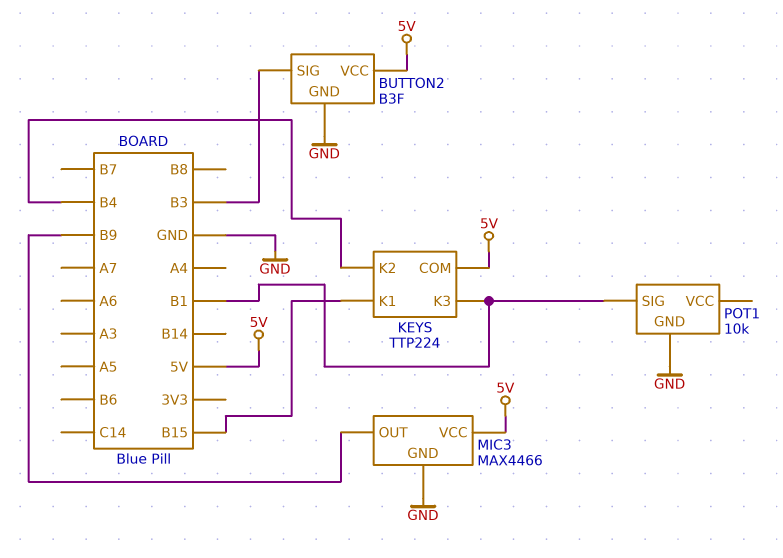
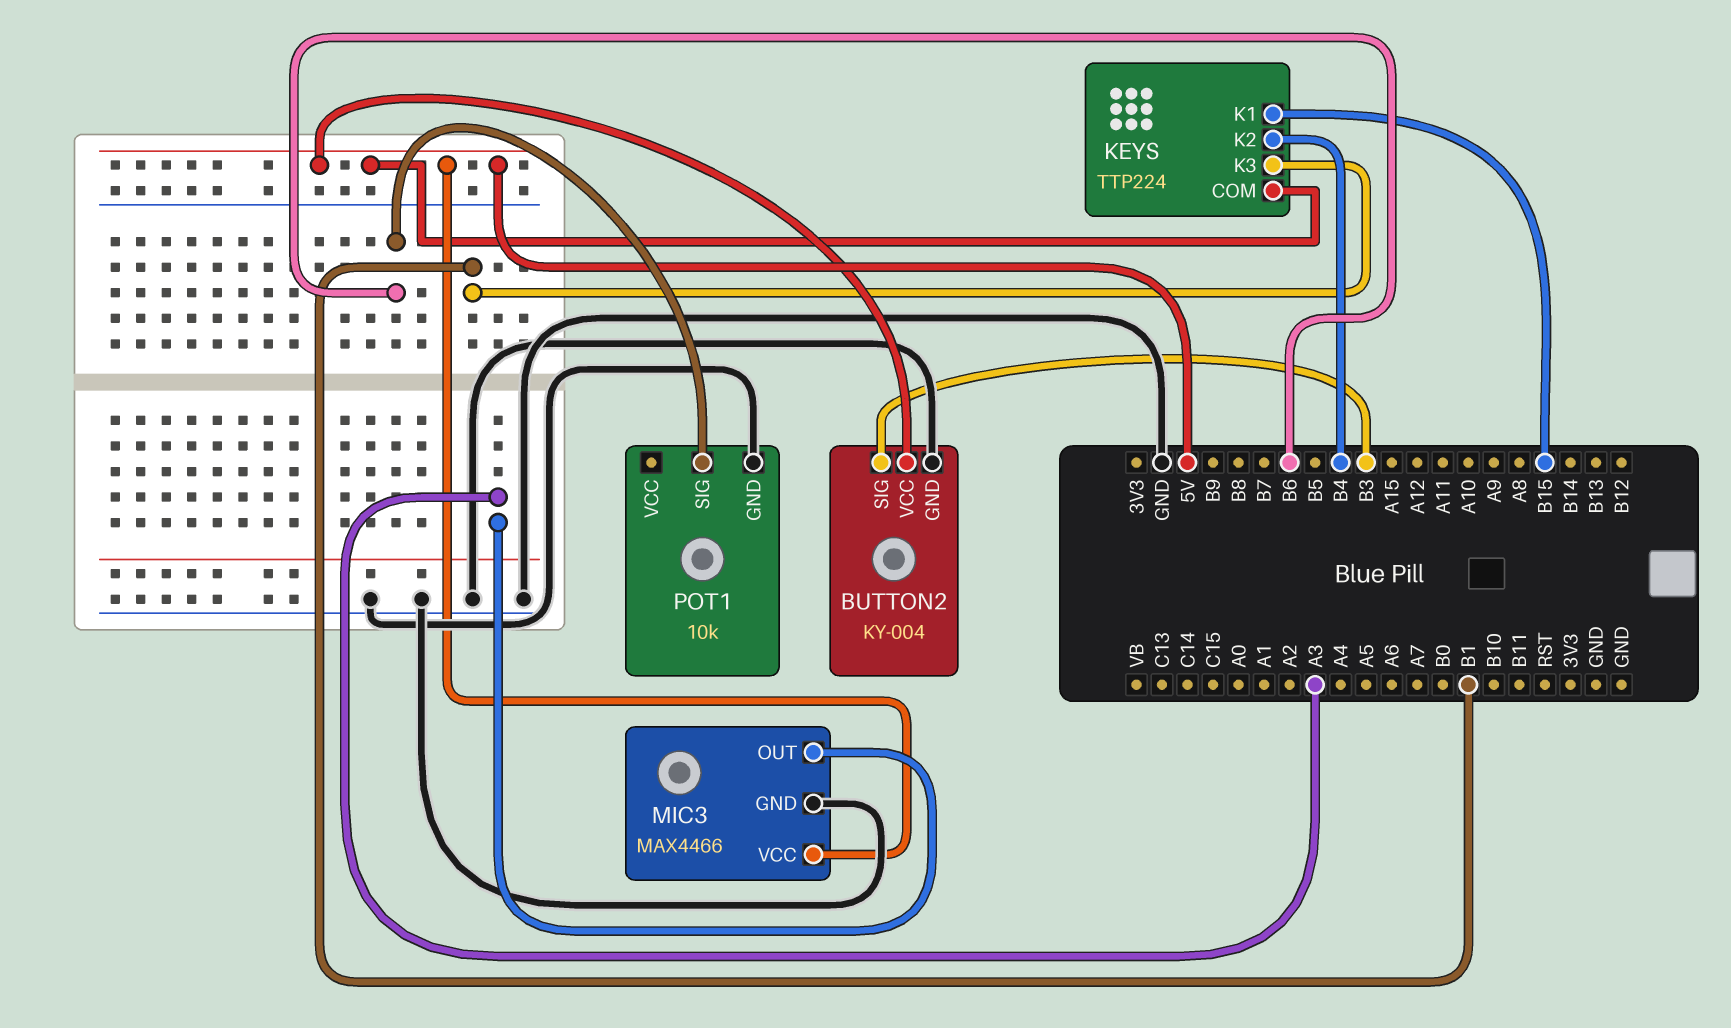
BUTTON2: B3F -> KY-004
MIC3 pin OUT: B9 -> A3
POT1 pin SIG: B1 -> B6

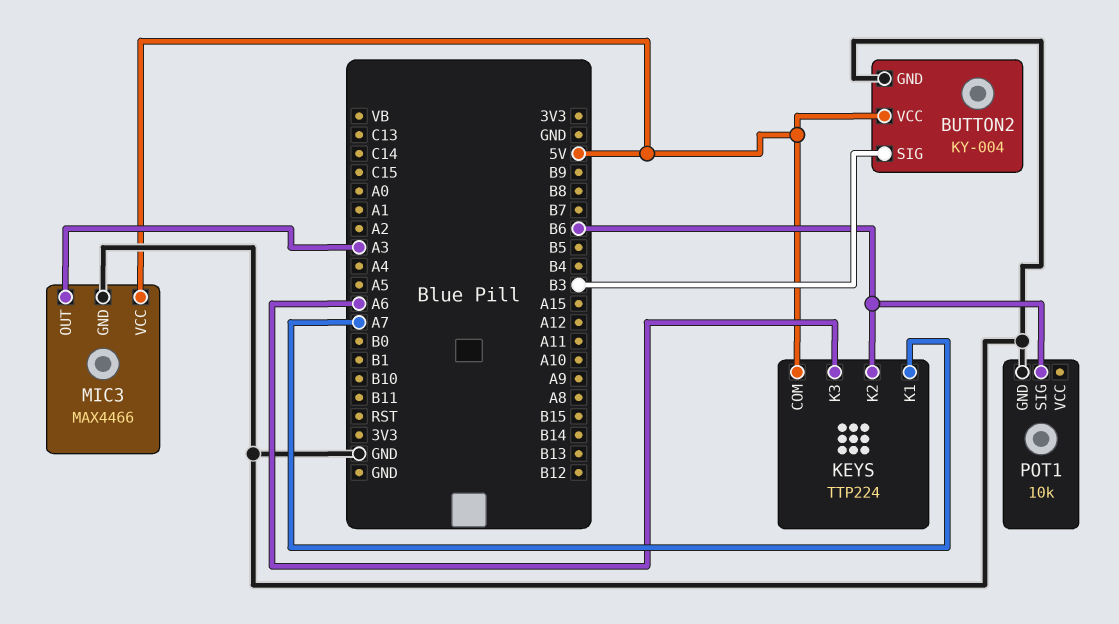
KEYS pin K1: B15 -> A7
KEYS pin K2: B4 -> B6
KEYS pin K3: B1 -> A6

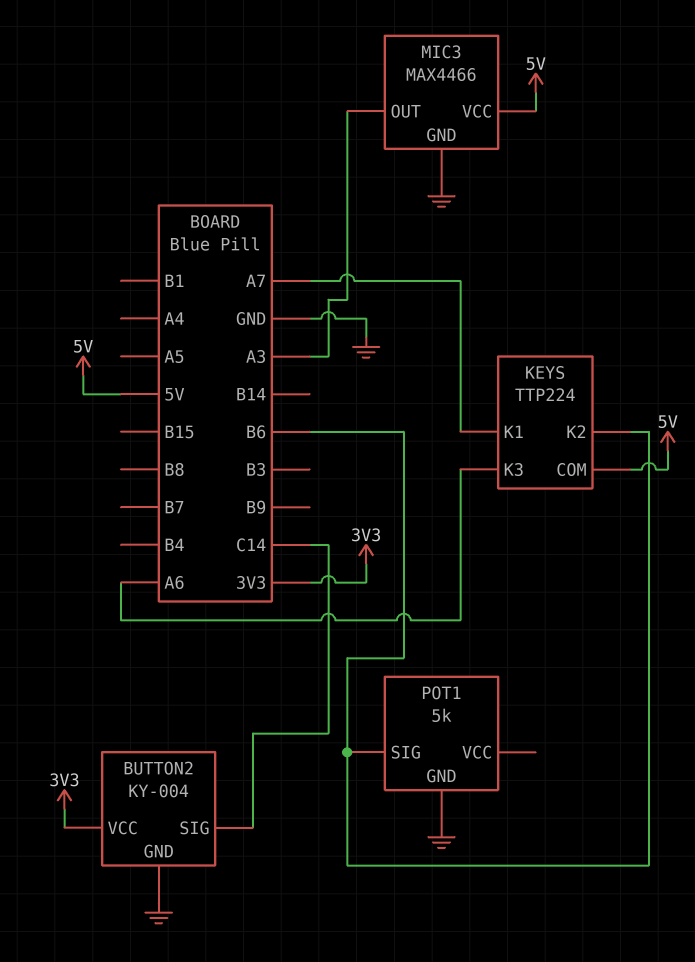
BUTTON2 pin SIG: B3 -> C14
BUTTON2 pin VCC: 5V -> 3V3
POT1: 10k -> 5k

